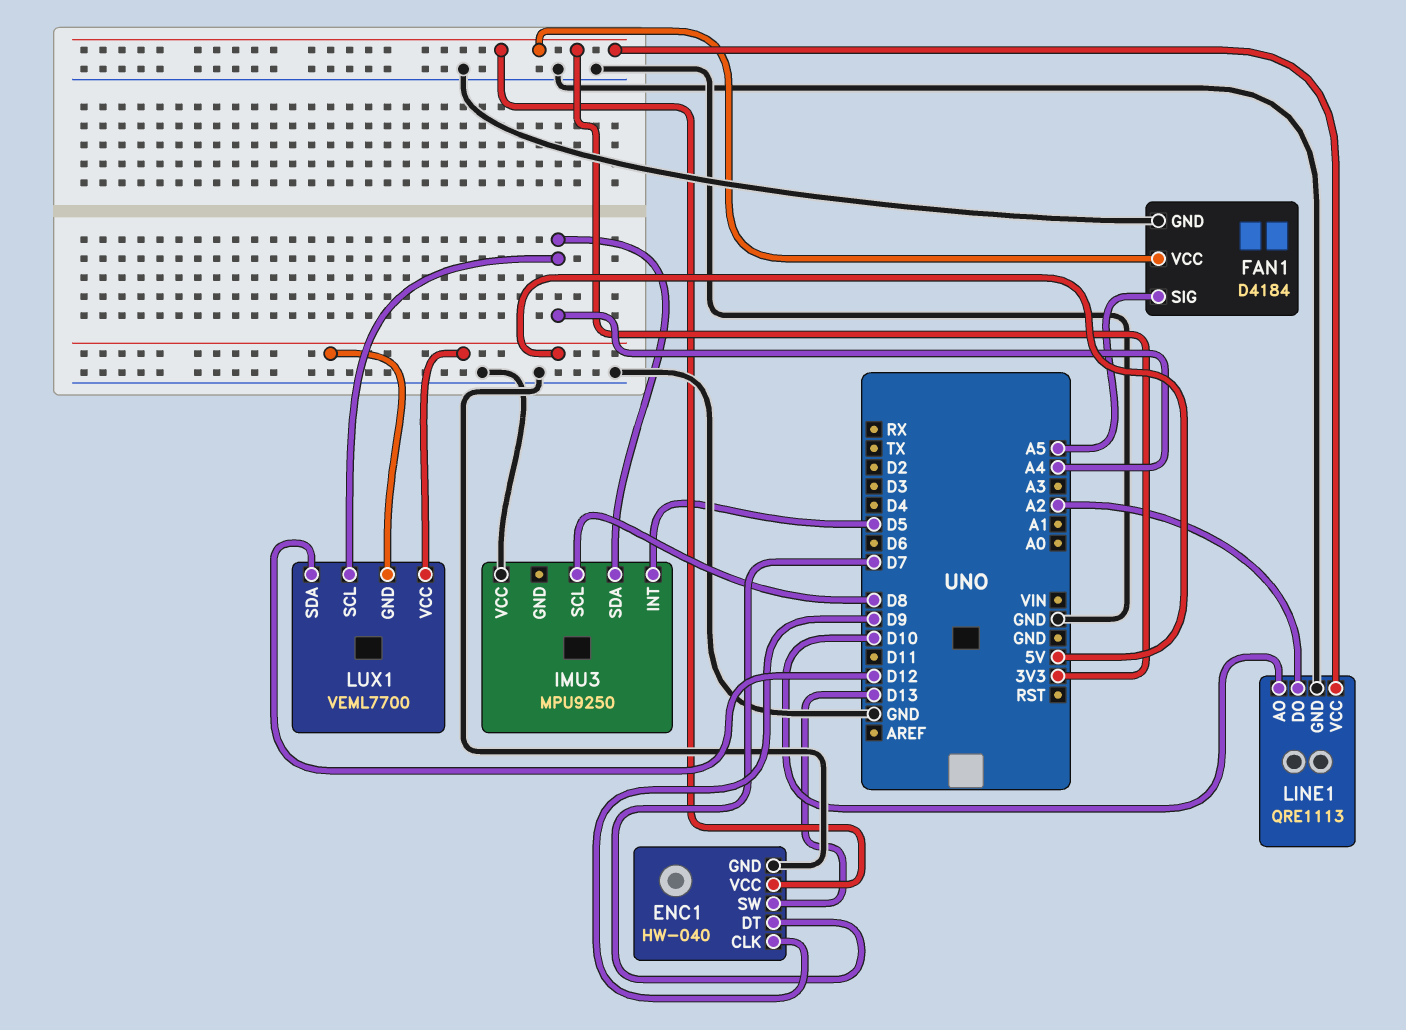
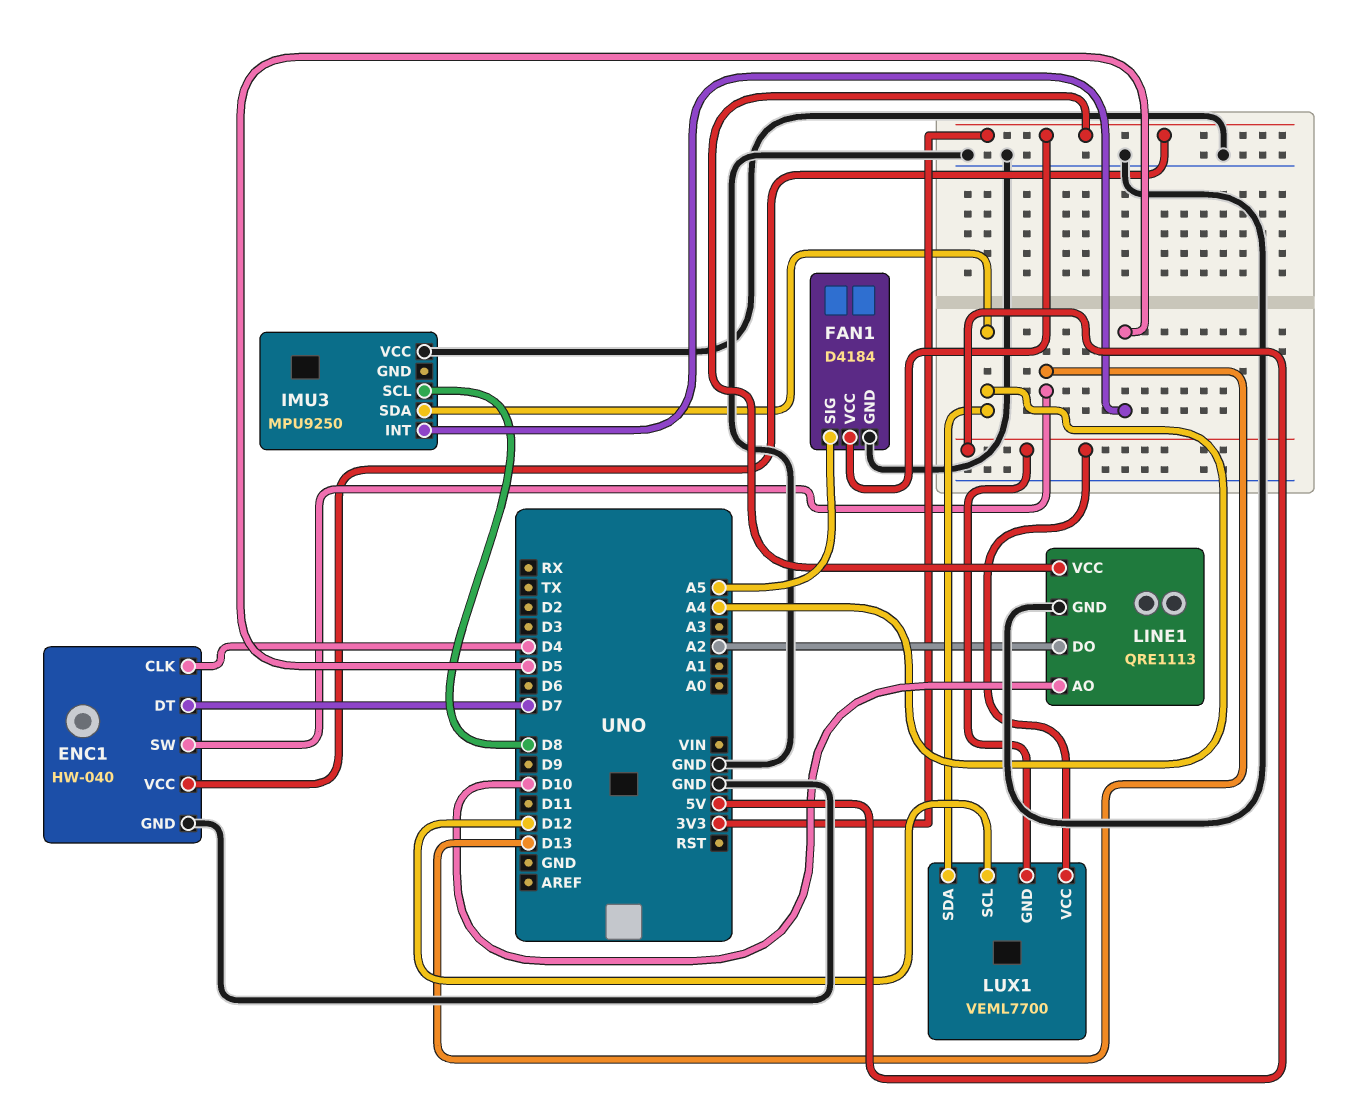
ENC1 pin CLK: D9 -> D4
LUX1 pin SCL: A4 -> D12
LUX1 pin SDA: D12 -> A4

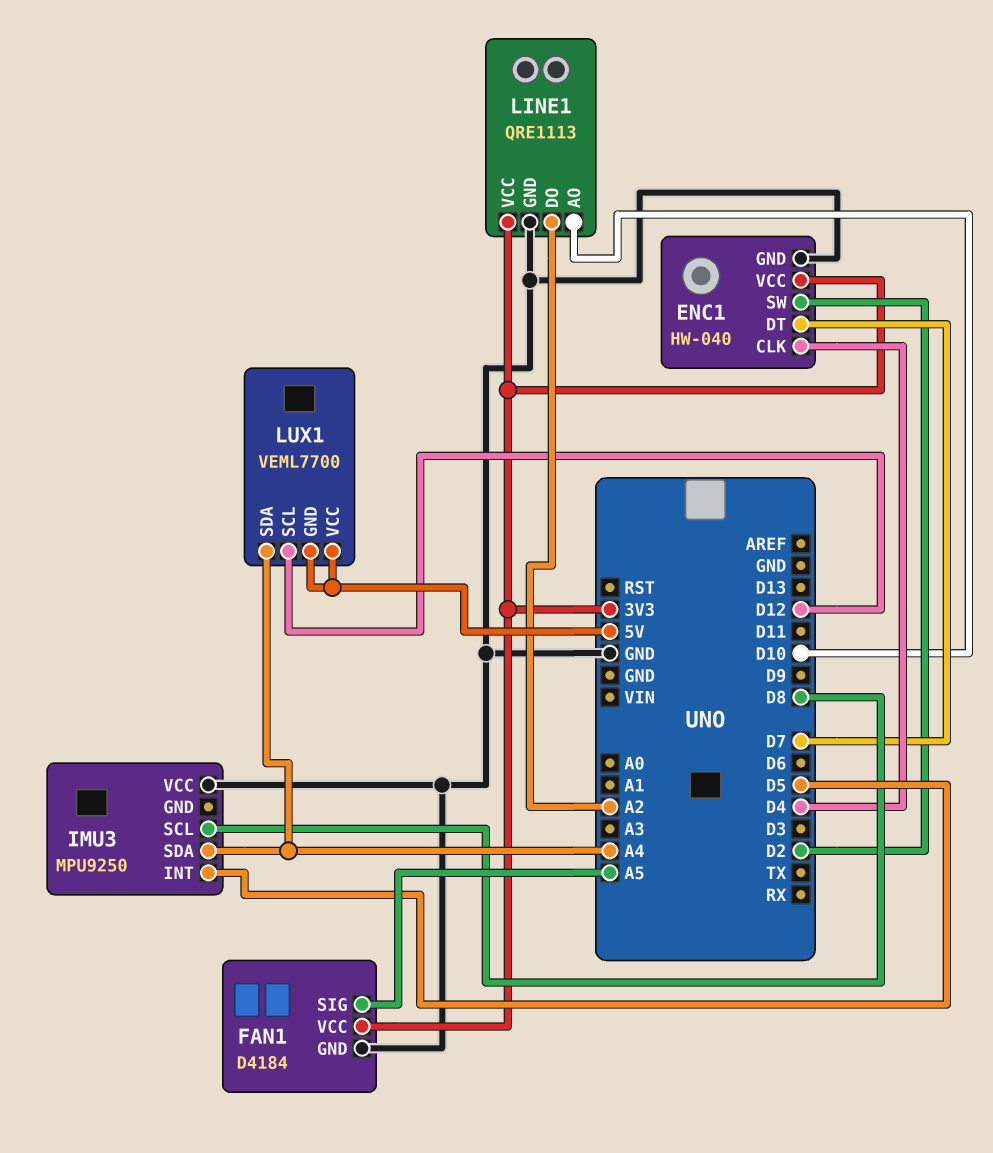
ENC1 pin SW: D13 -> D2

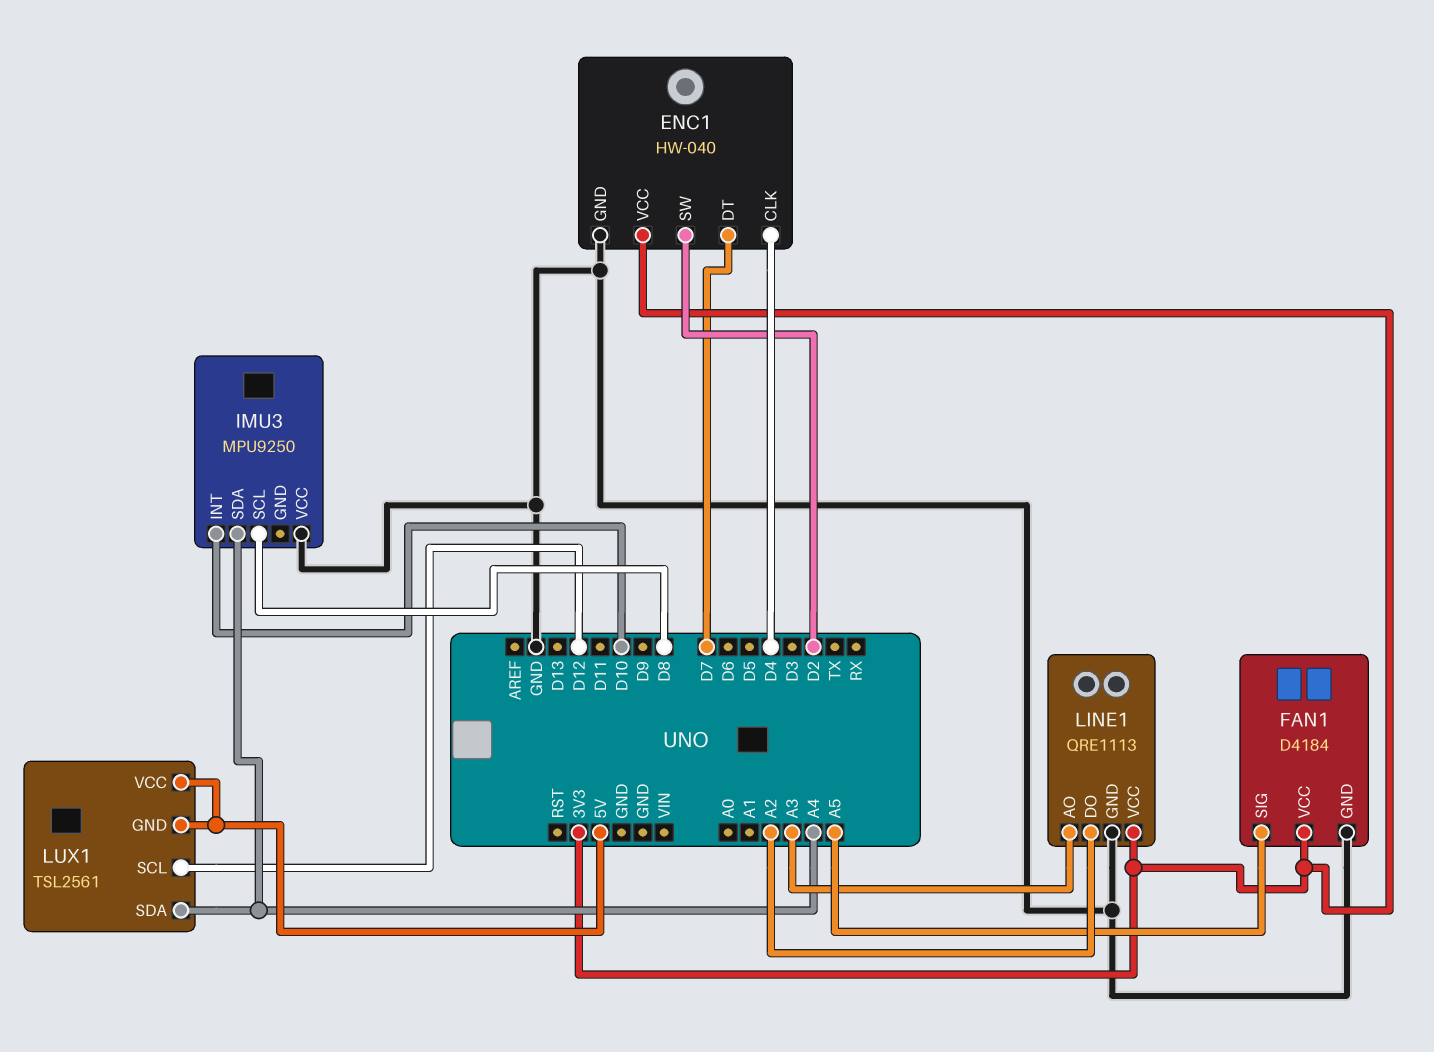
IMU3 pin INT: D5 -> D10
LINE1 pin AO: D10 -> A3
LUX1: VEML7700 -> TSL2561

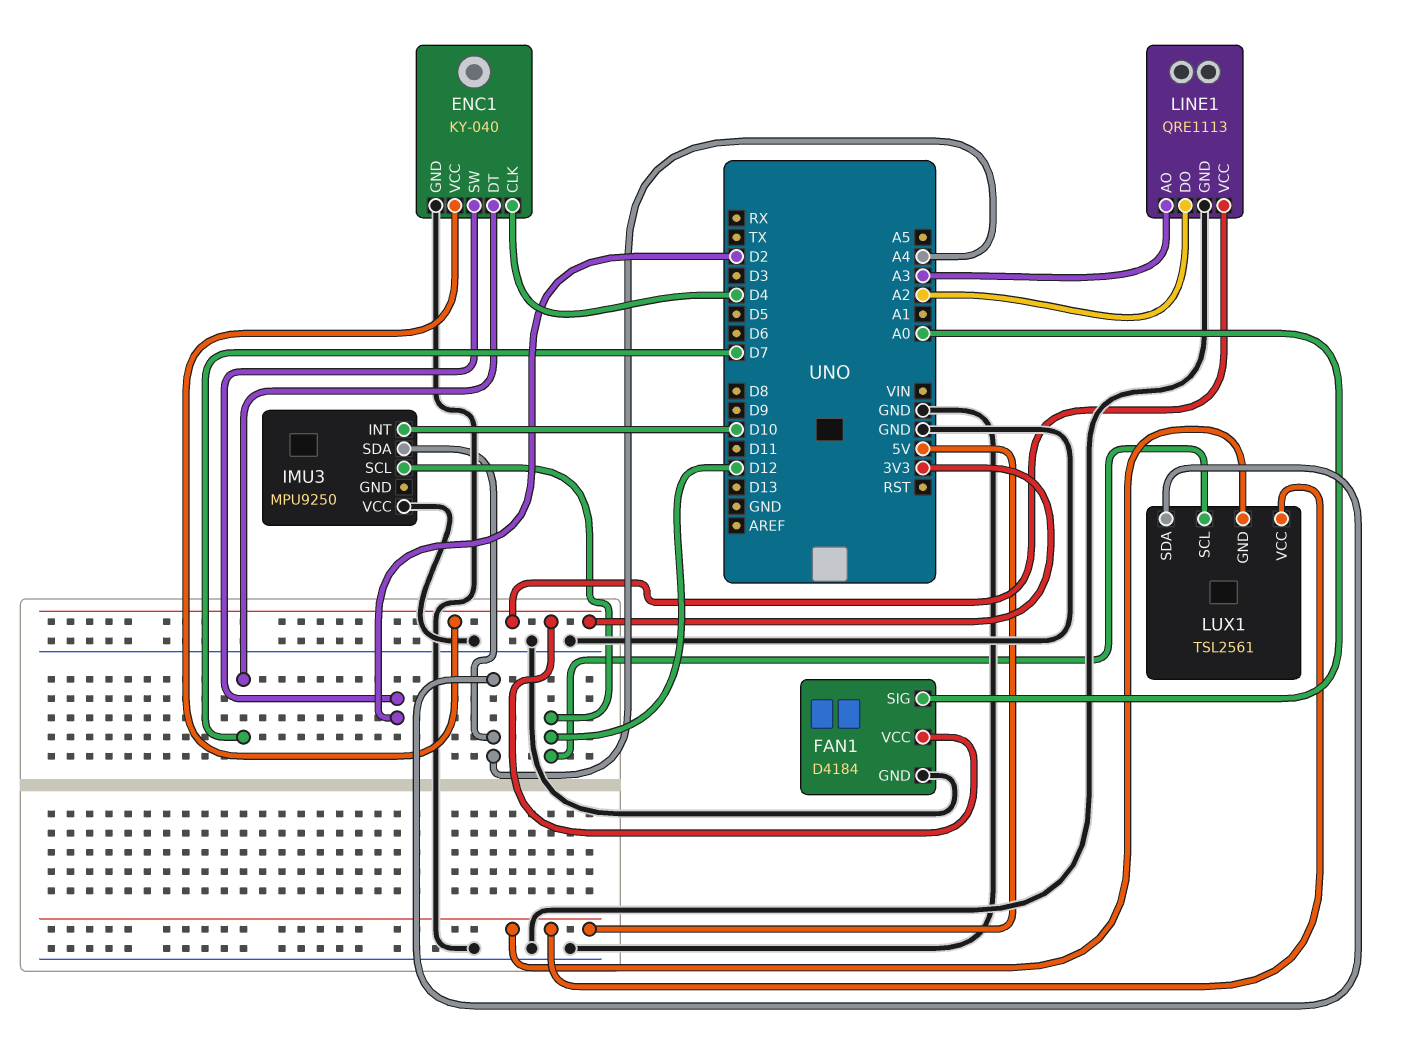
ENC1: HW-040 -> KY-040
FAN1 pin SIG: A5 -> A0
IMU3 pin SCL: D8 -> D12

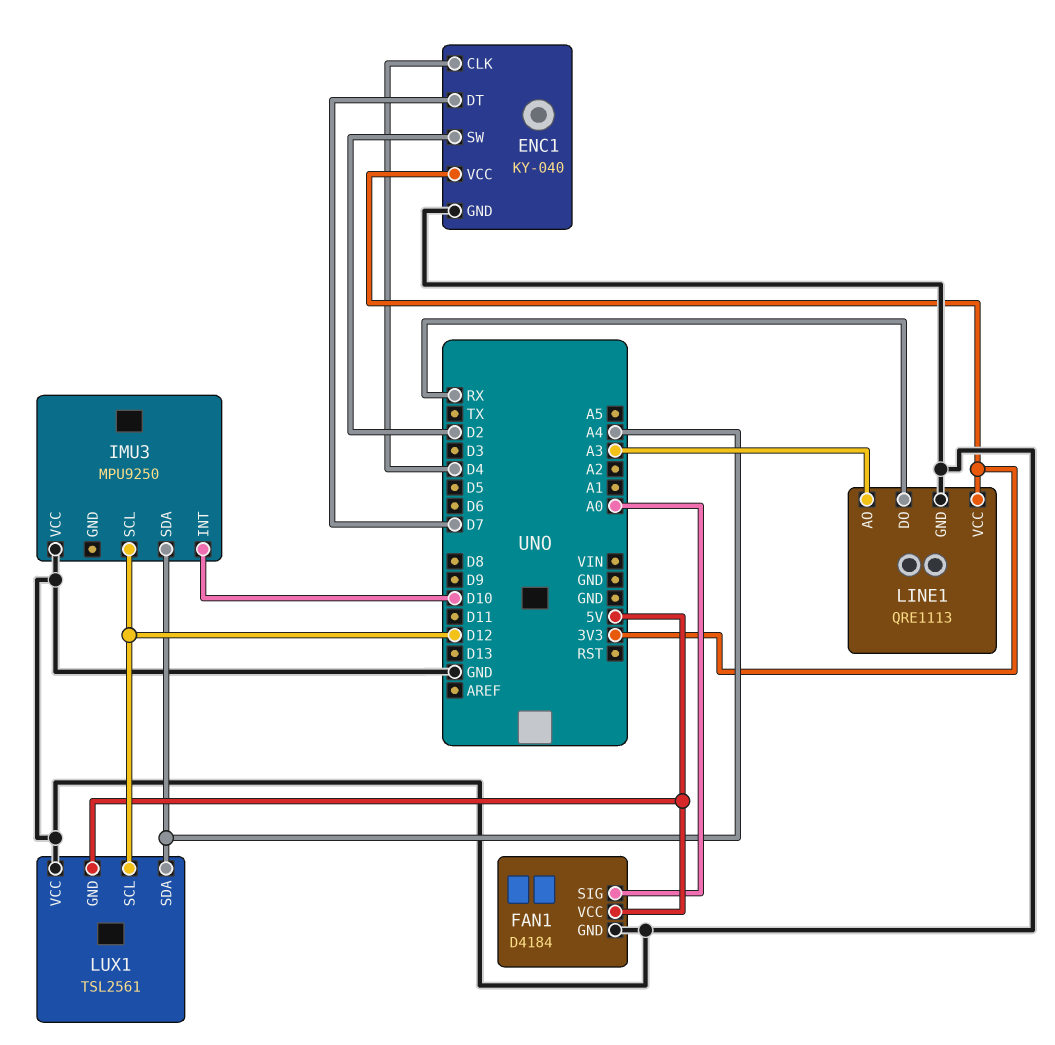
FAN1 pin VCC: 3V3 -> 5V
LINE1 pin DO: A2 -> RX
LUX1 pin VCC: 5V -> GND

